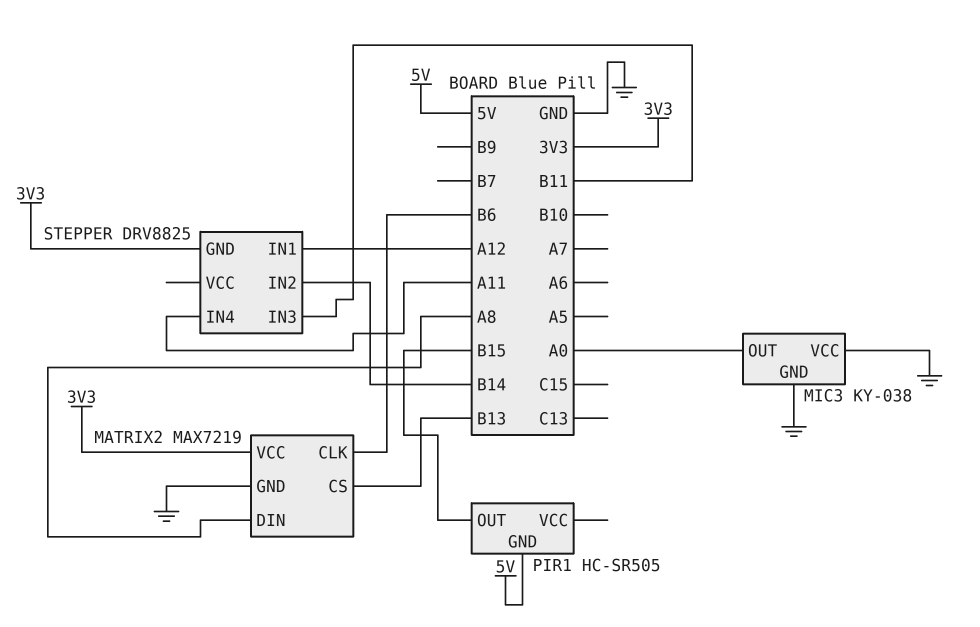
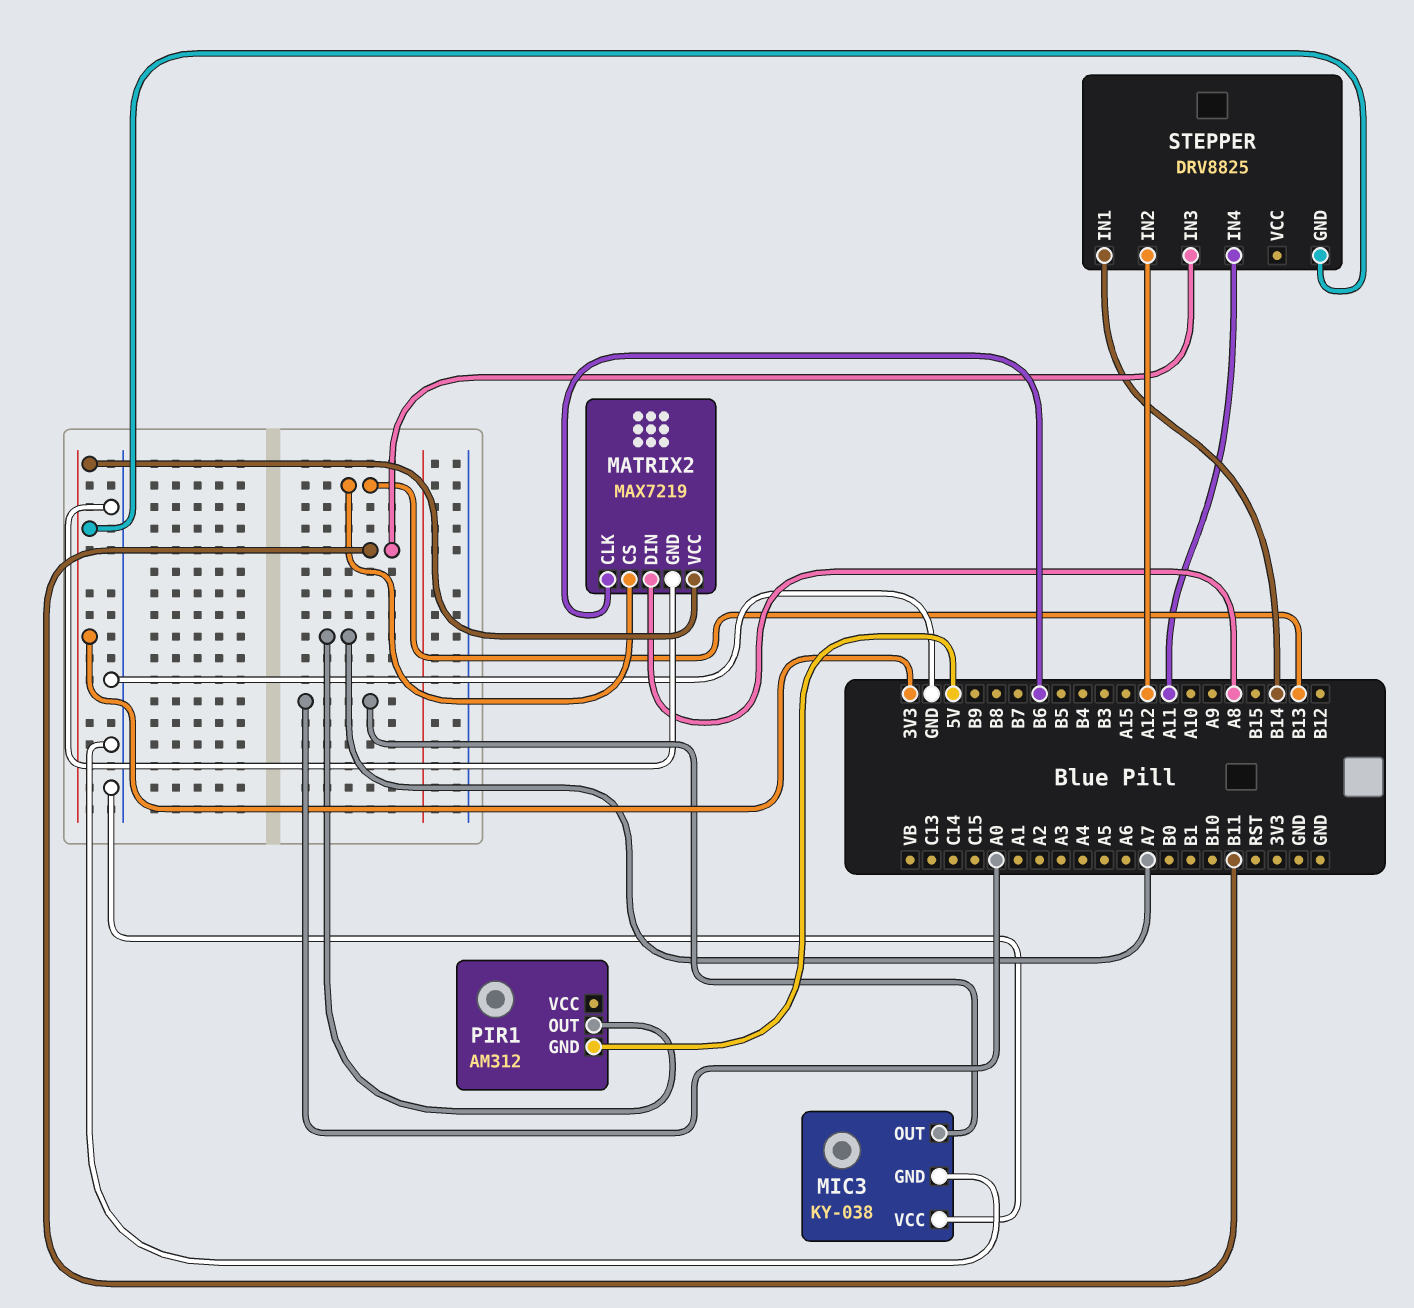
PIR1: HC-SR505 -> AM312
PIR1 pin OUT: B15 -> A7
STEPPER pin IN1: A12 -> B14
STEPPER pin IN2: B14 -> A12

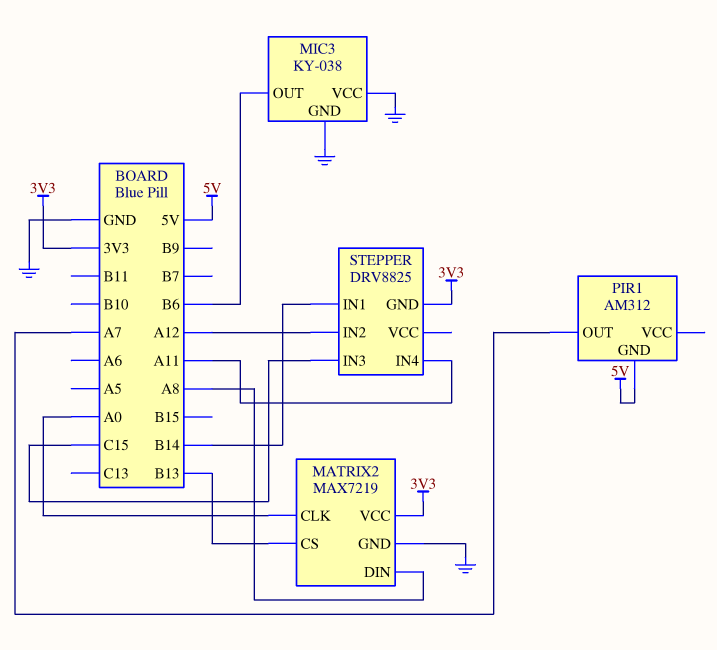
MATRIX2 pin CLK: B6 -> A0
MIC3 pin OUT: A0 -> B6
STEPPER pin IN3: B11 -> C15

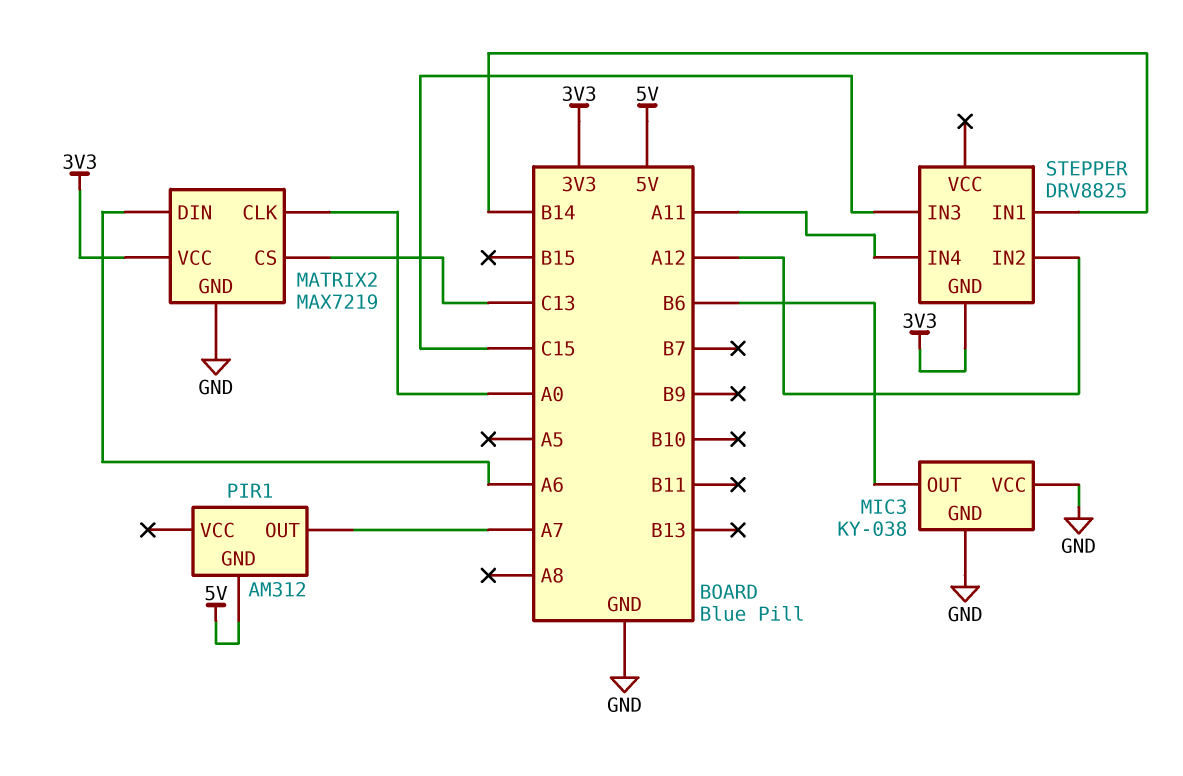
MATRIX2 pin CS: B13 -> C13
MATRIX2 pin DIN: A8 -> A6

